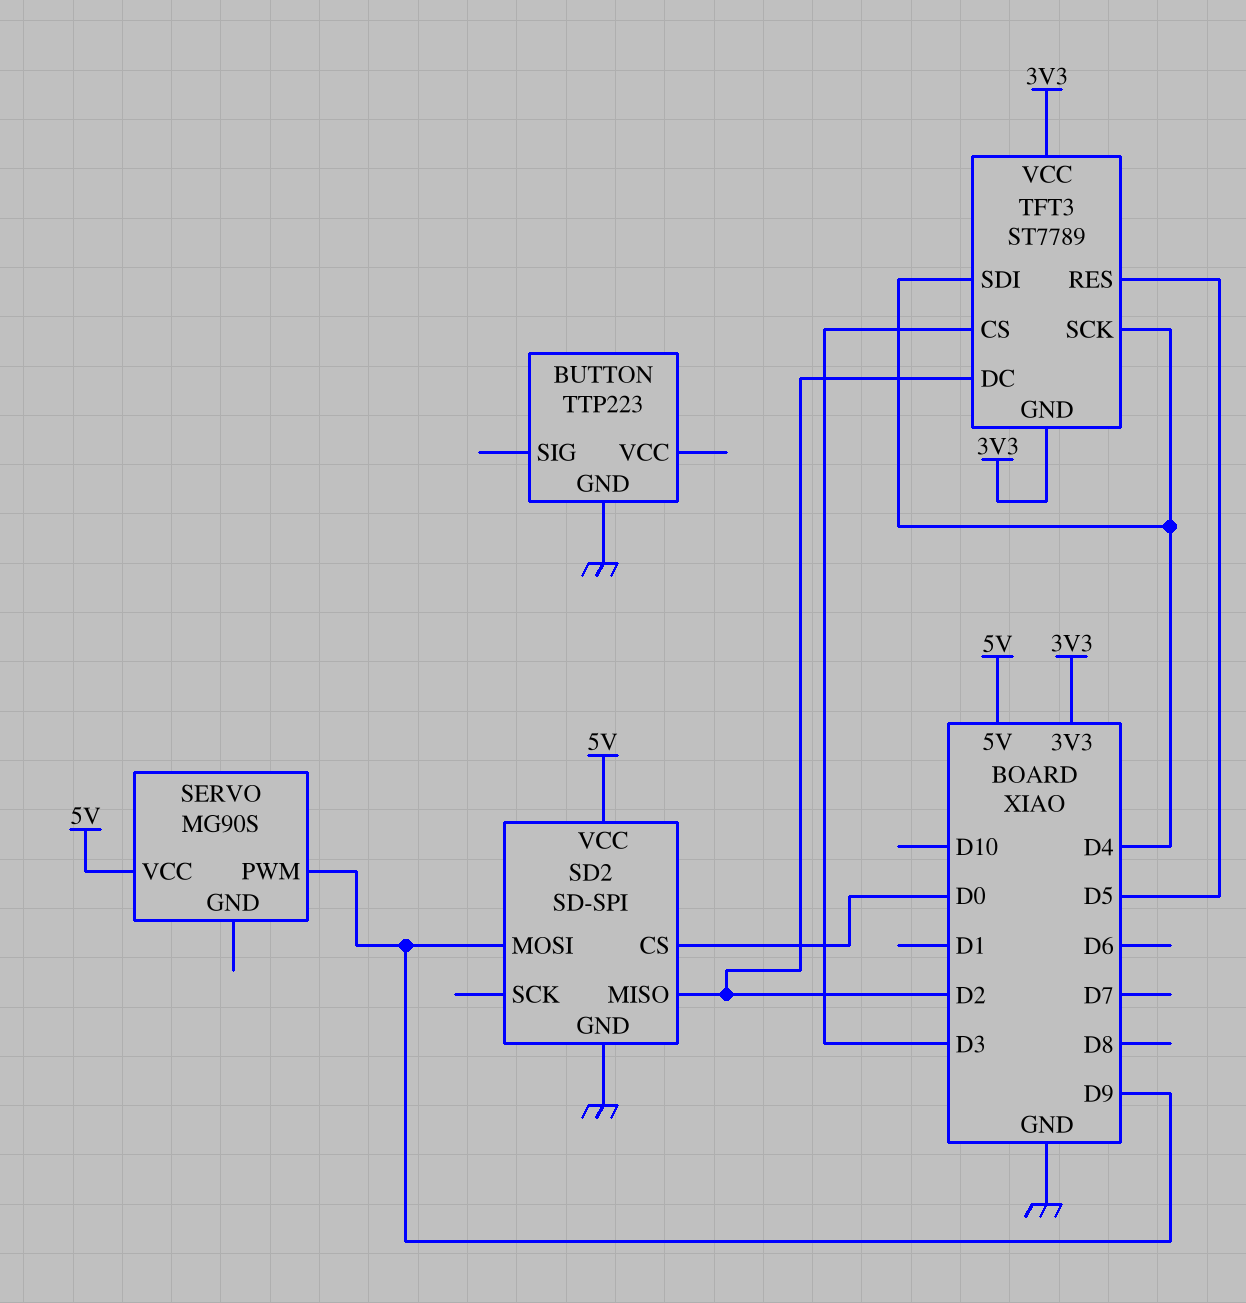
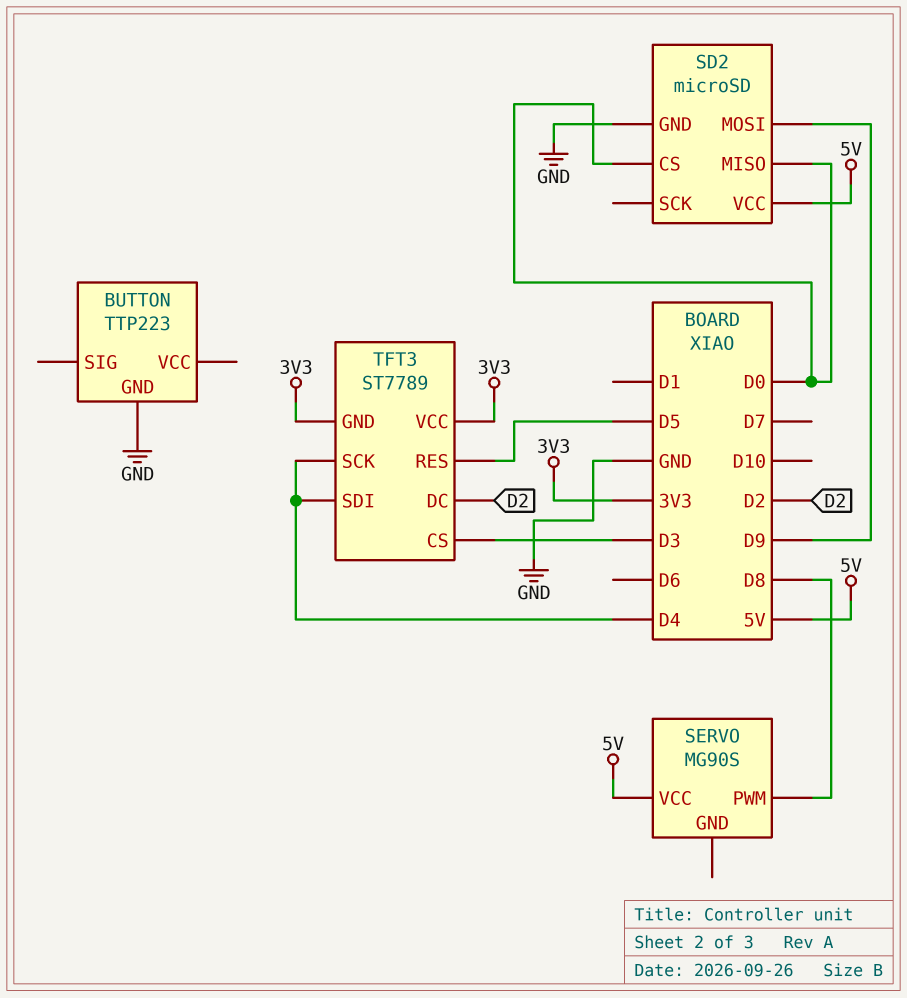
SD2: SD-SPI -> microSD
SD2 pin MISO: D2 -> D0
SERVO pin PWM: D9 -> D8

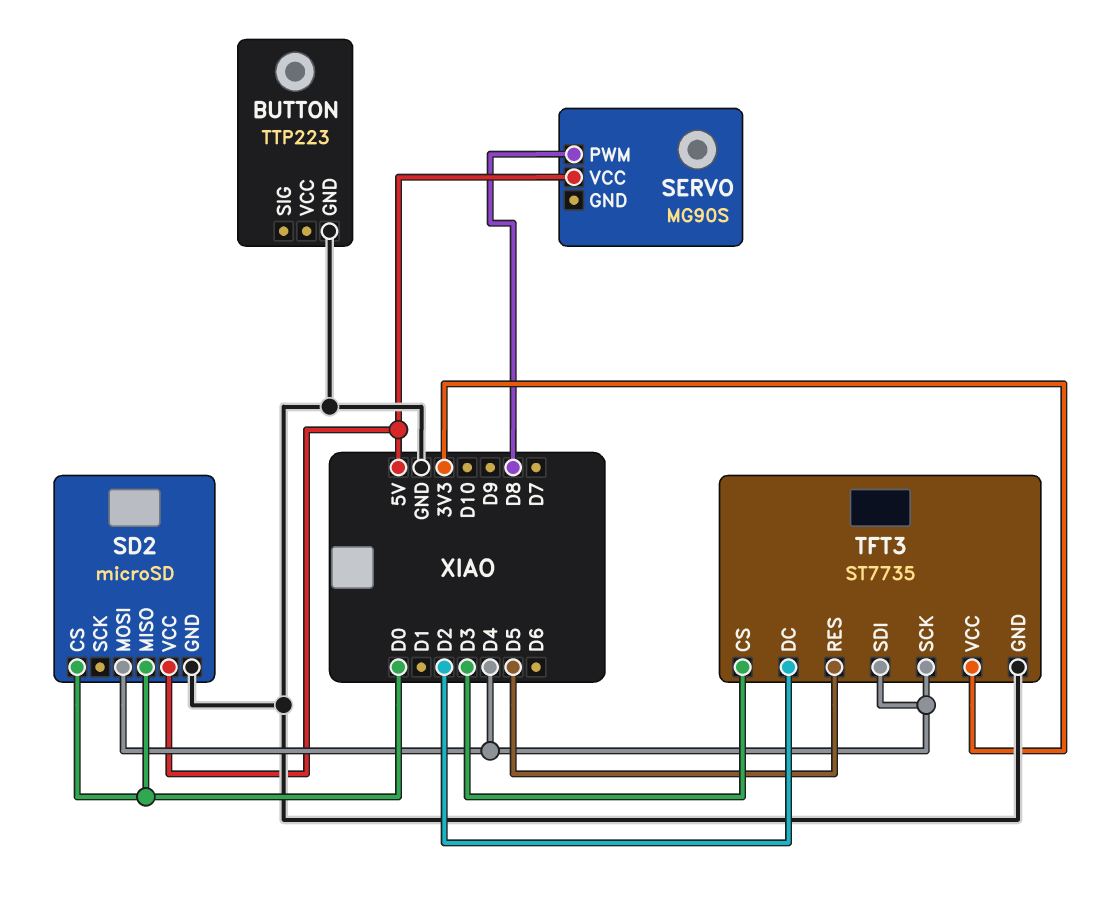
SD2 pin MOSI: D9 -> D4
TFT3: ST7789 -> ST7735
TFT3 pin GND: 3V3 -> GND

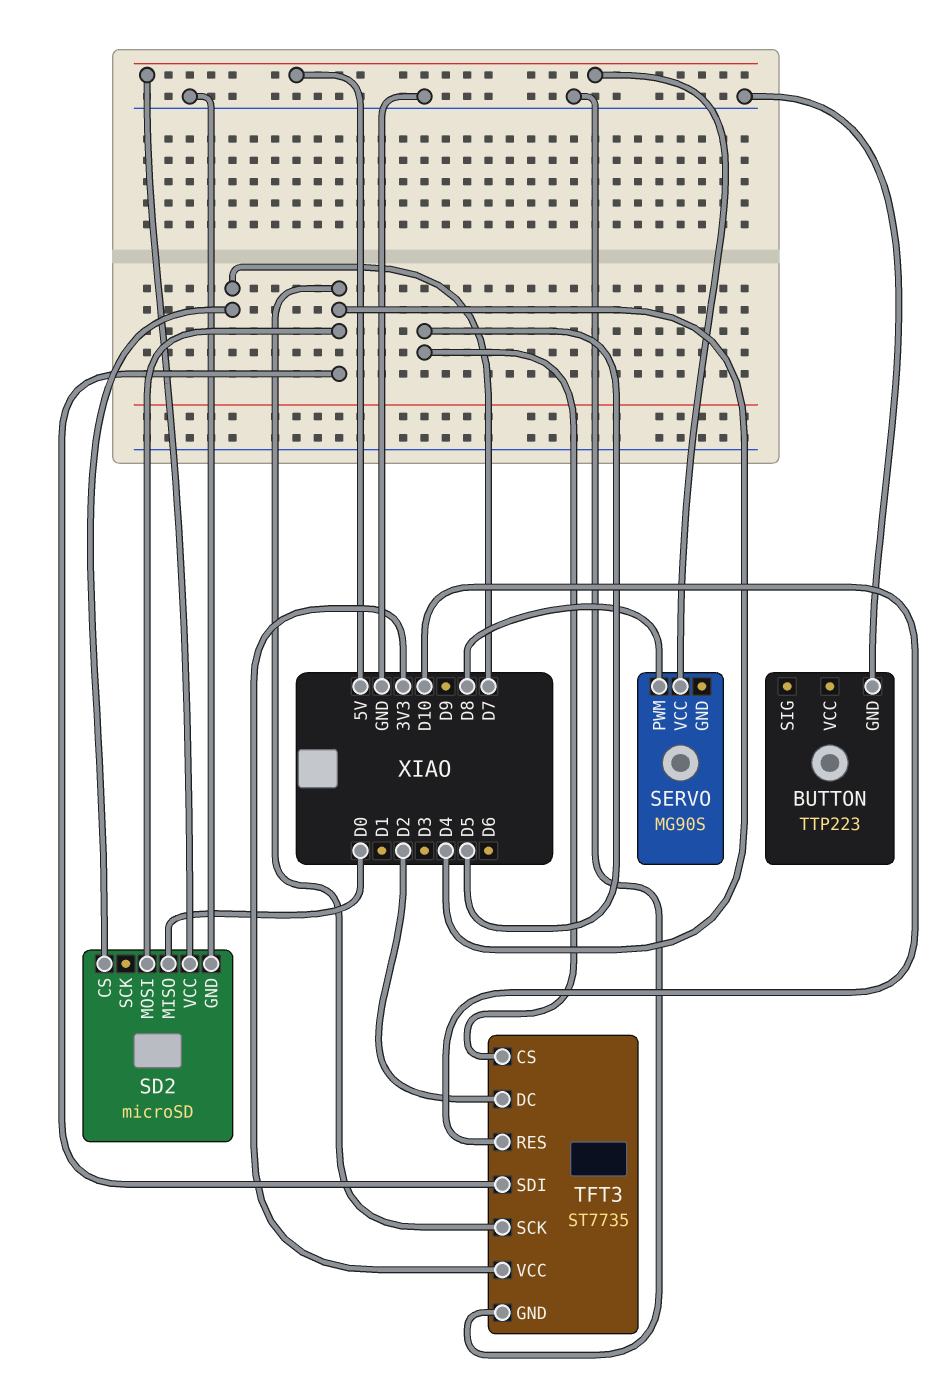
SD2 pin CS: D0 -> D7
TFT3 pin CS: D3 -> D5
TFT3 pin RES: D5 -> D10

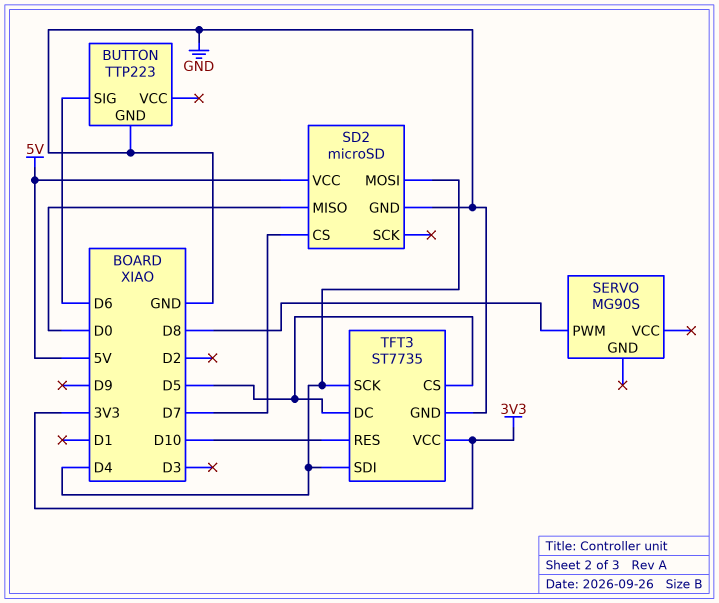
BUTTON pin SIG: none -> D6
SERVO pin VCC: 5V -> none
TFT3 pin DC: D2 -> D5

